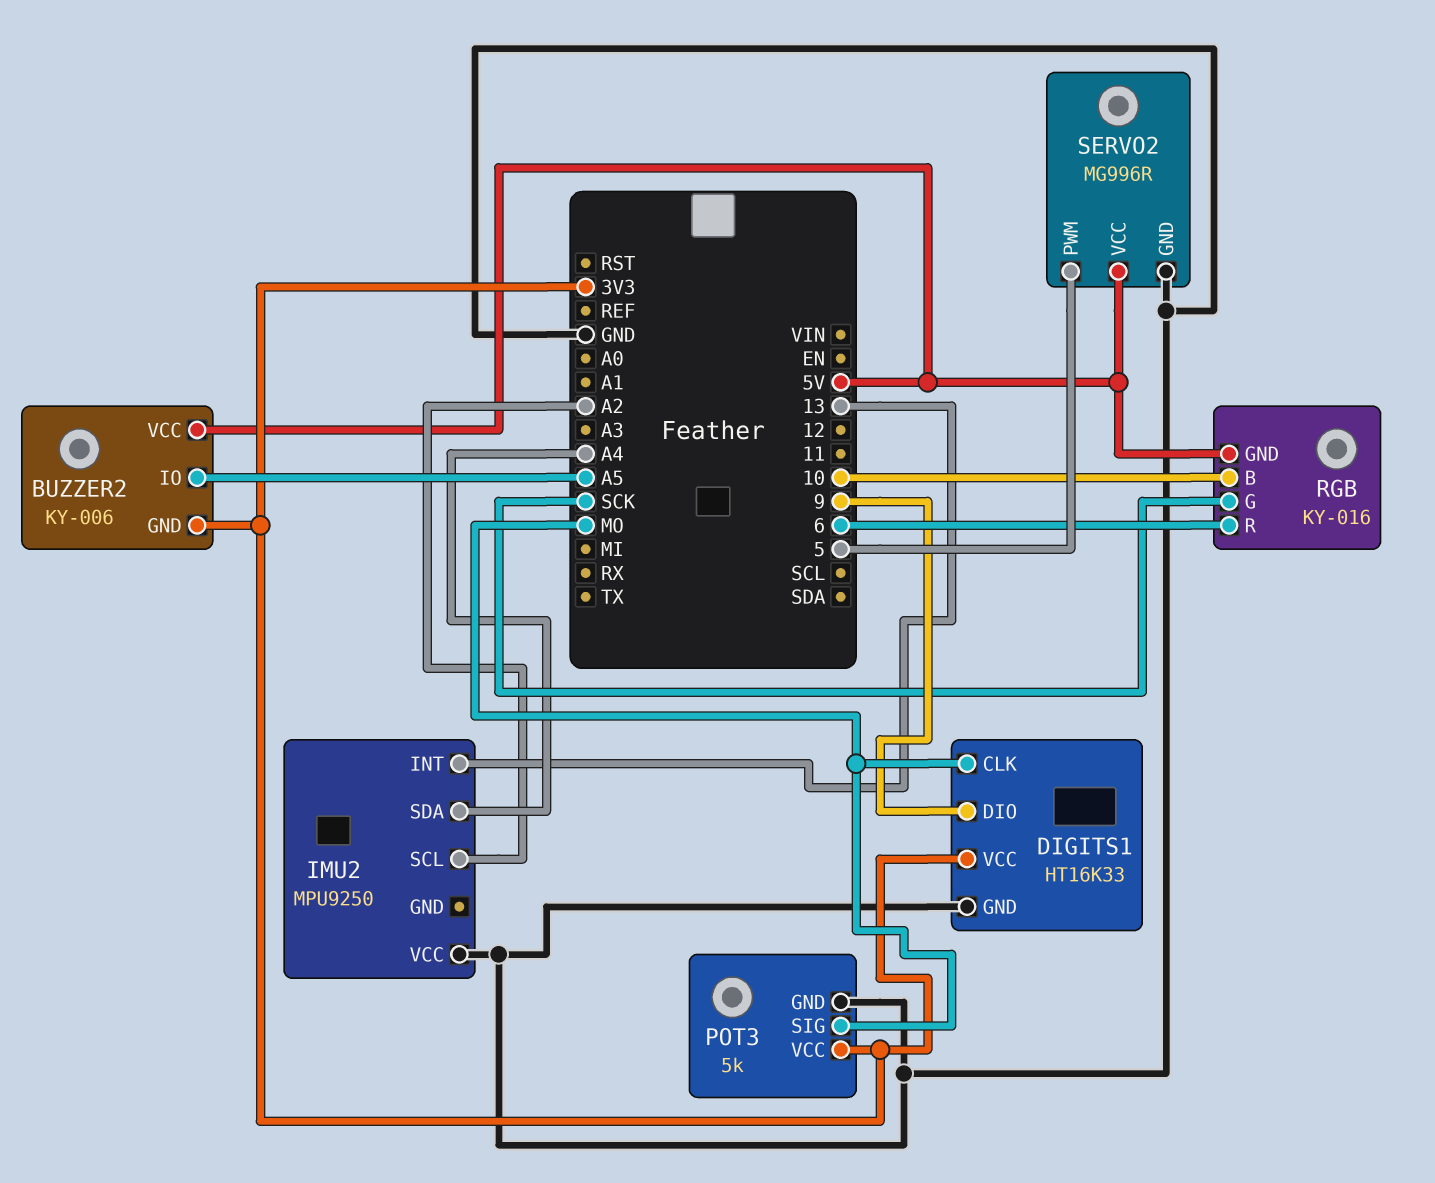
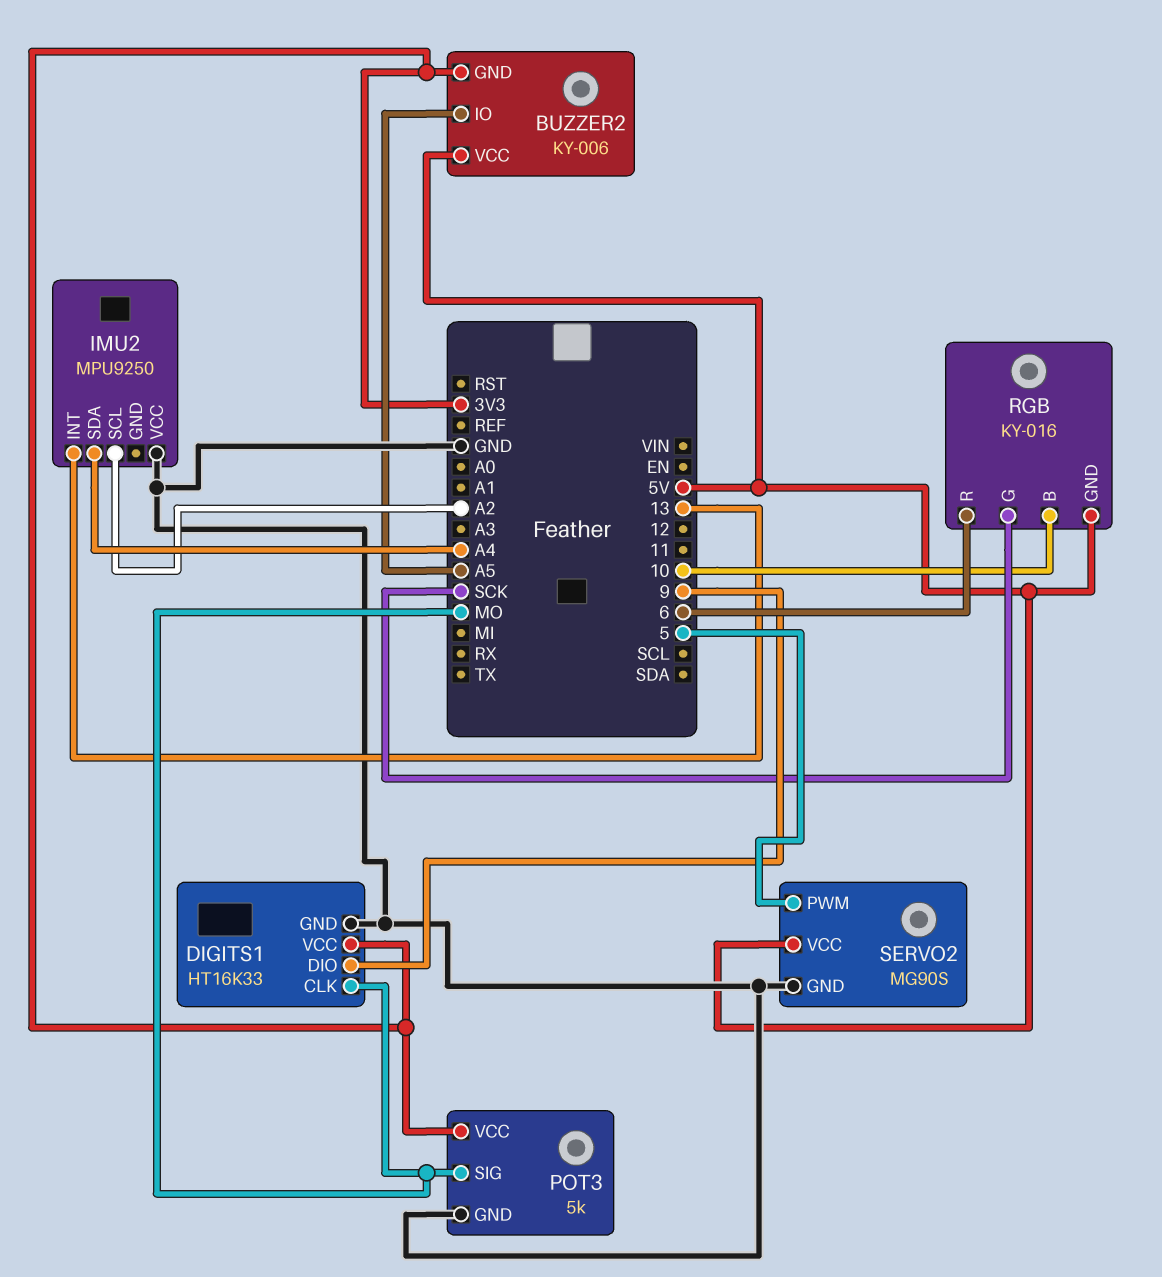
SERVO2: MG996R -> MG90S

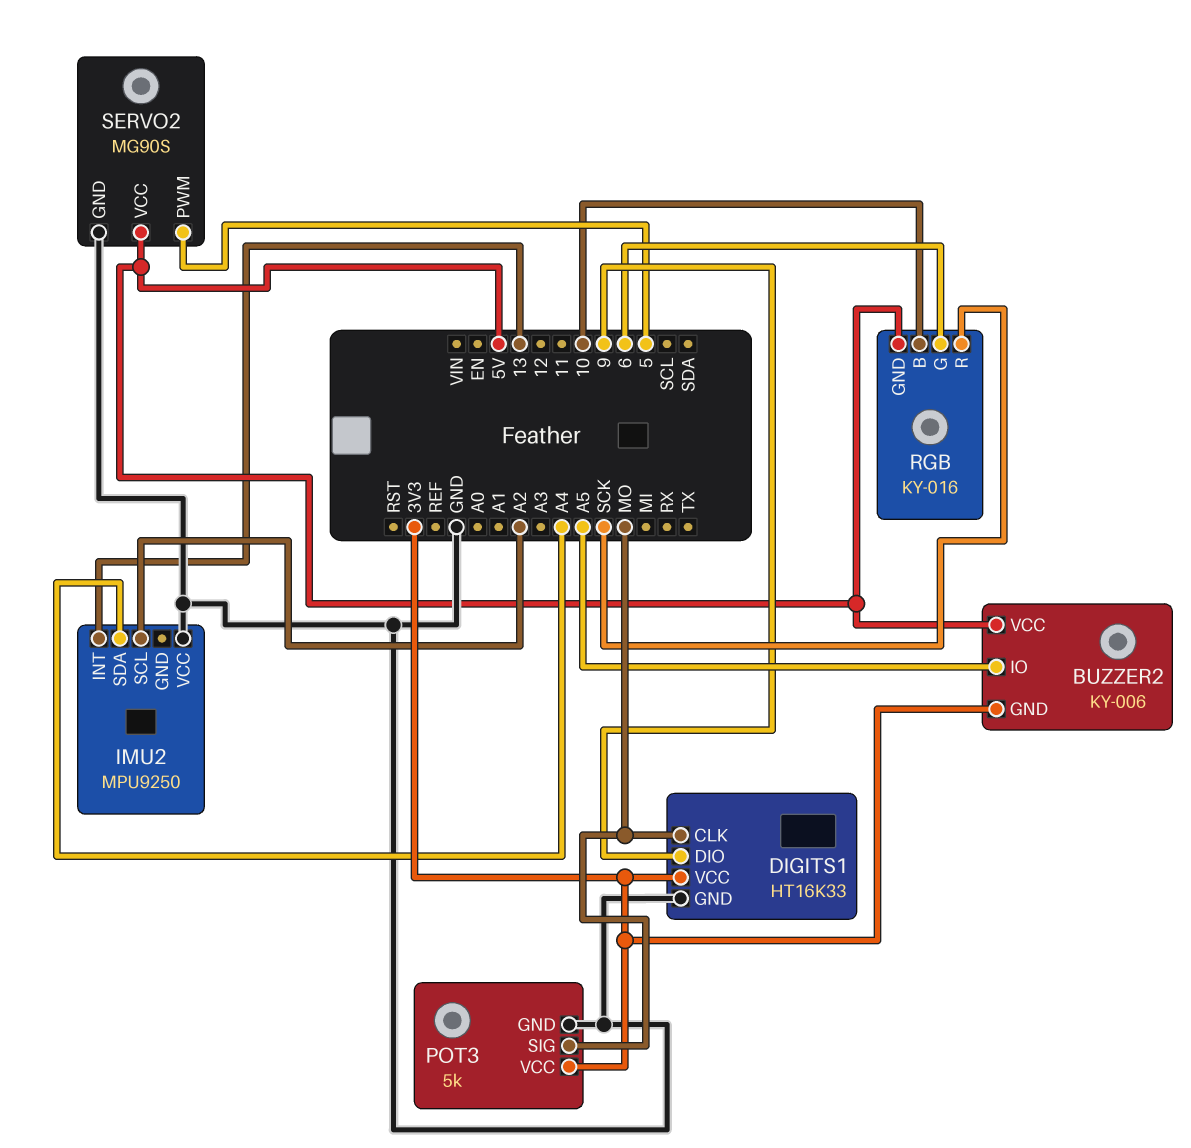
RGB pin G: SCK -> 6
RGB pin R: 6 -> SCK

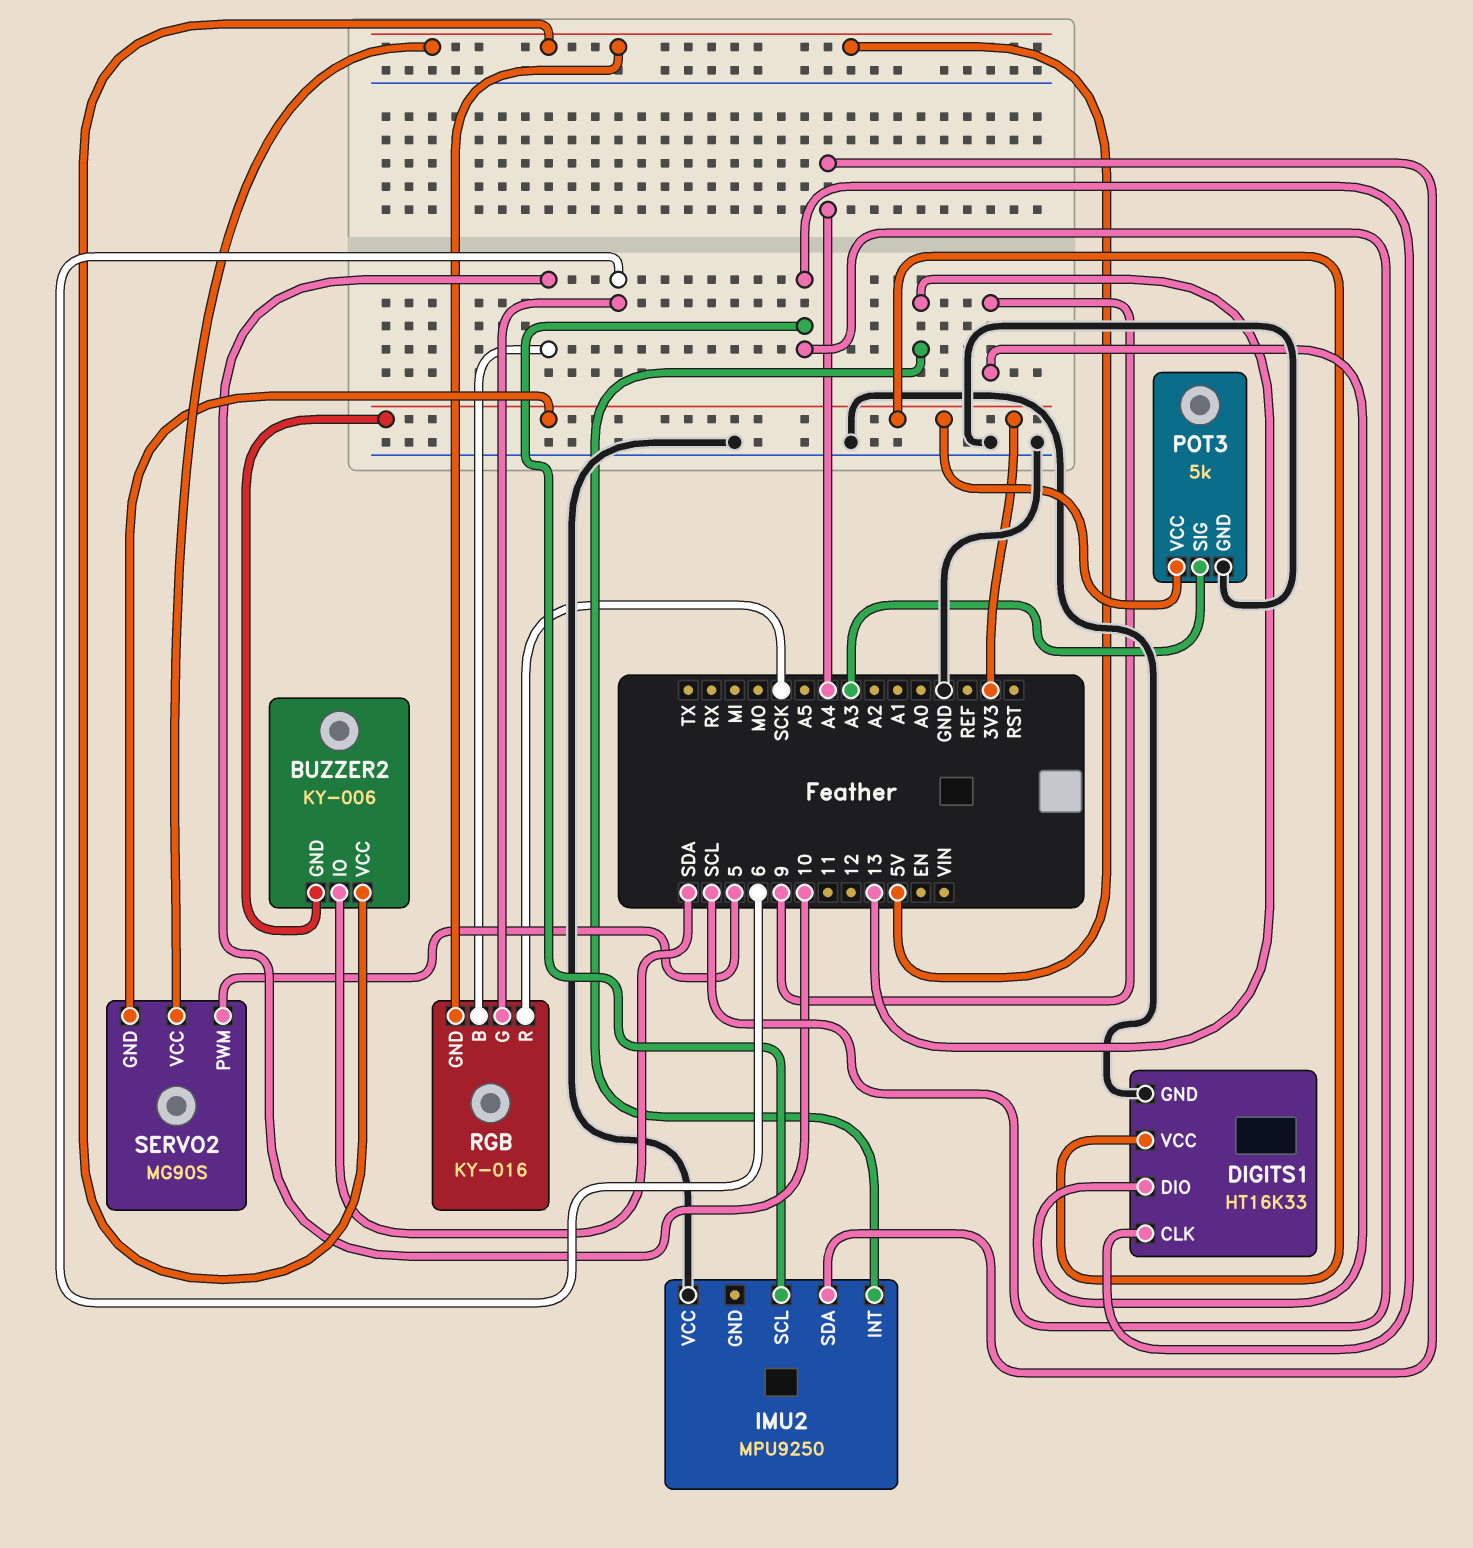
BUZZER2 pin IO: A5 -> SDA
DIGITS1 pin CLK: MO -> SCL
IMU2 pin SCL: A2 -> SCL
POT3 pin SIG: MO -> A3
SERVO2 pin GND: GND -> 3V3

